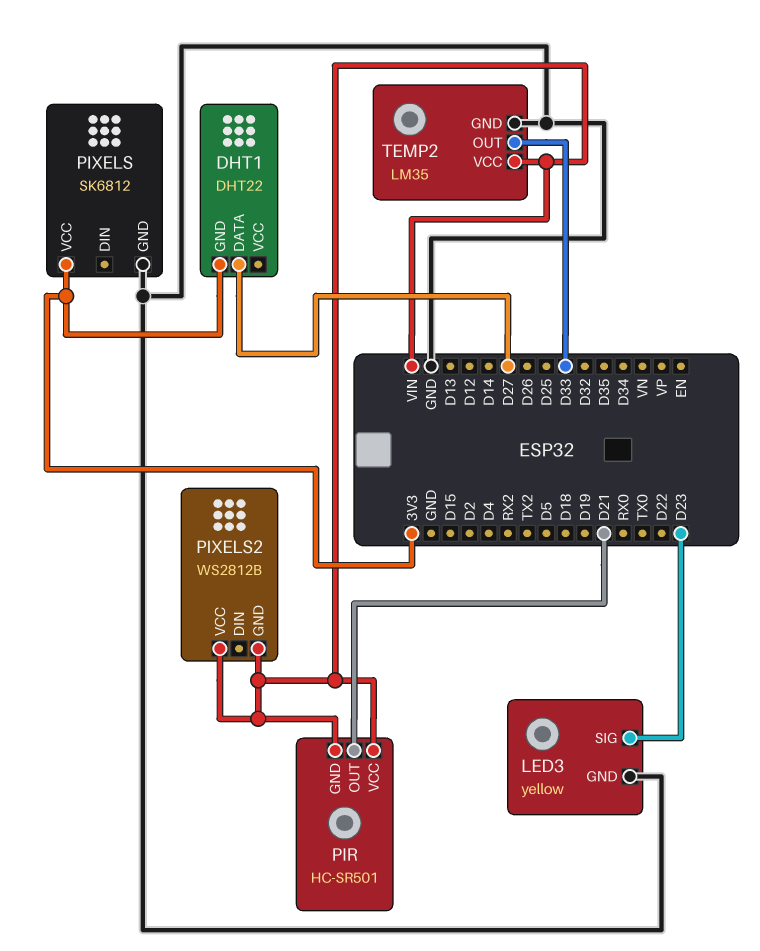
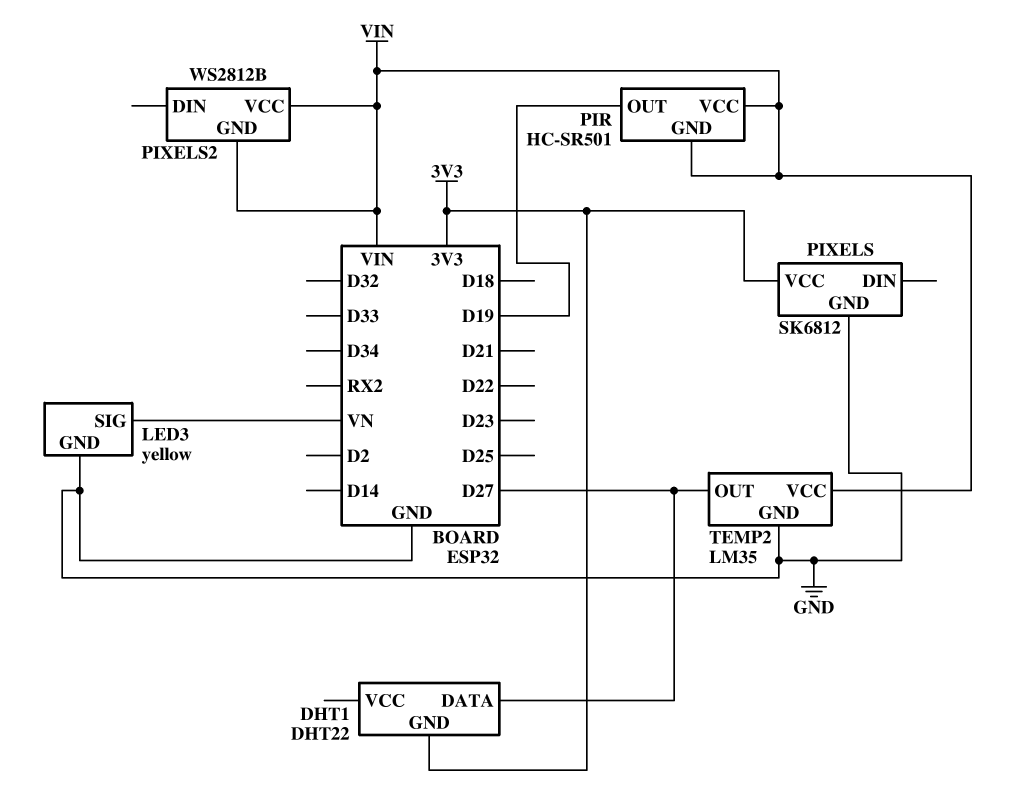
LED3 pin SIG: D23 -> VN
PIR pin OUT: D21 -> D19
TEMP2 pin OUT: D33 -> D27

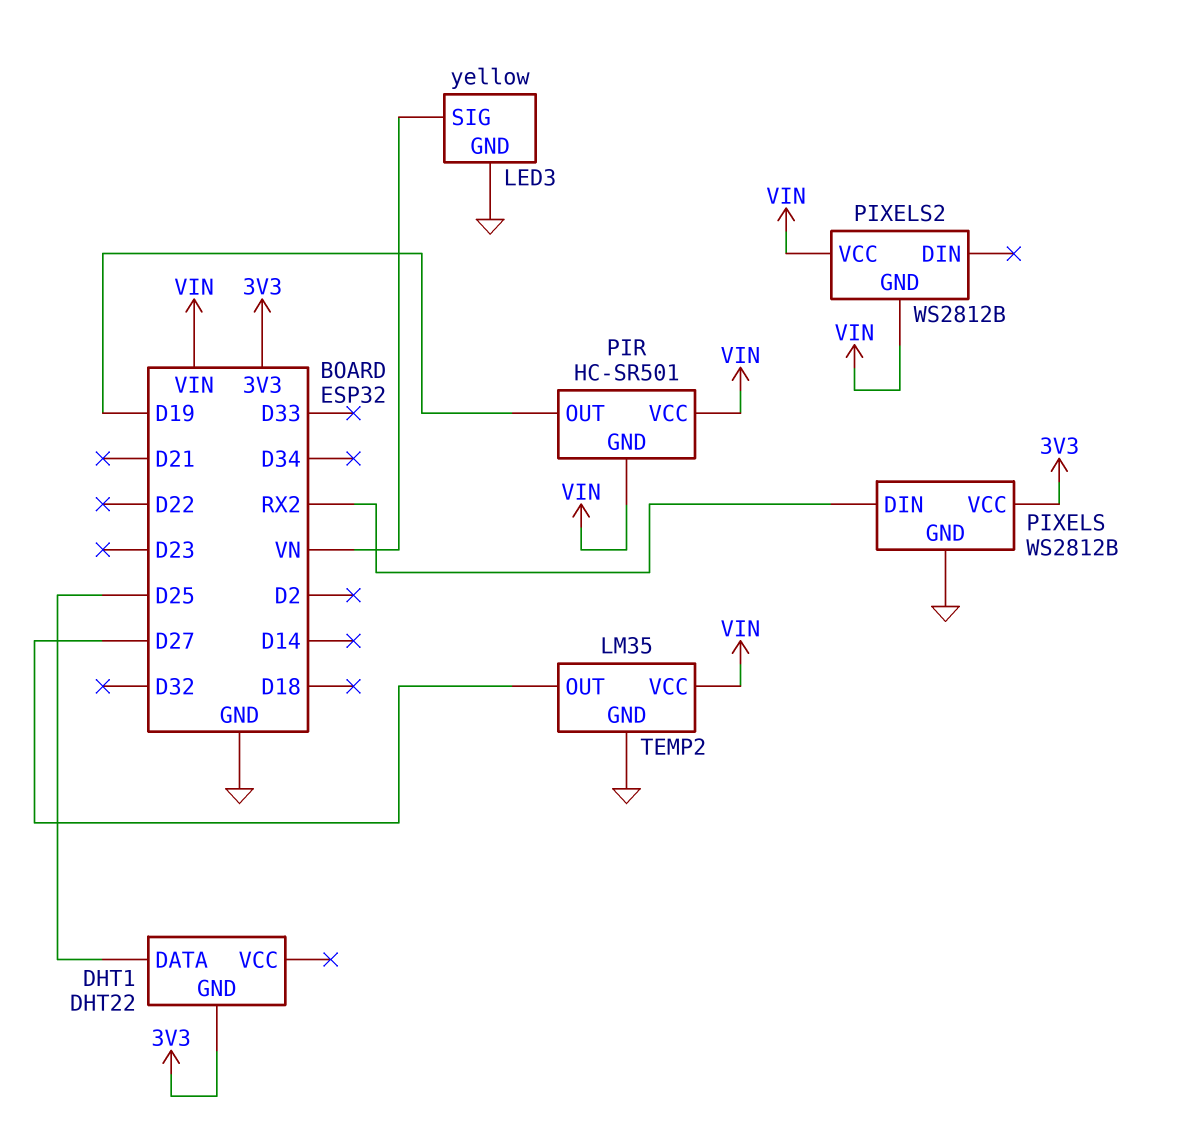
DHT1 pin DATA: D27 -> D25
PIXELS: SK6812 -> WS2812B
PIXELS pin DIN: none -> RX2

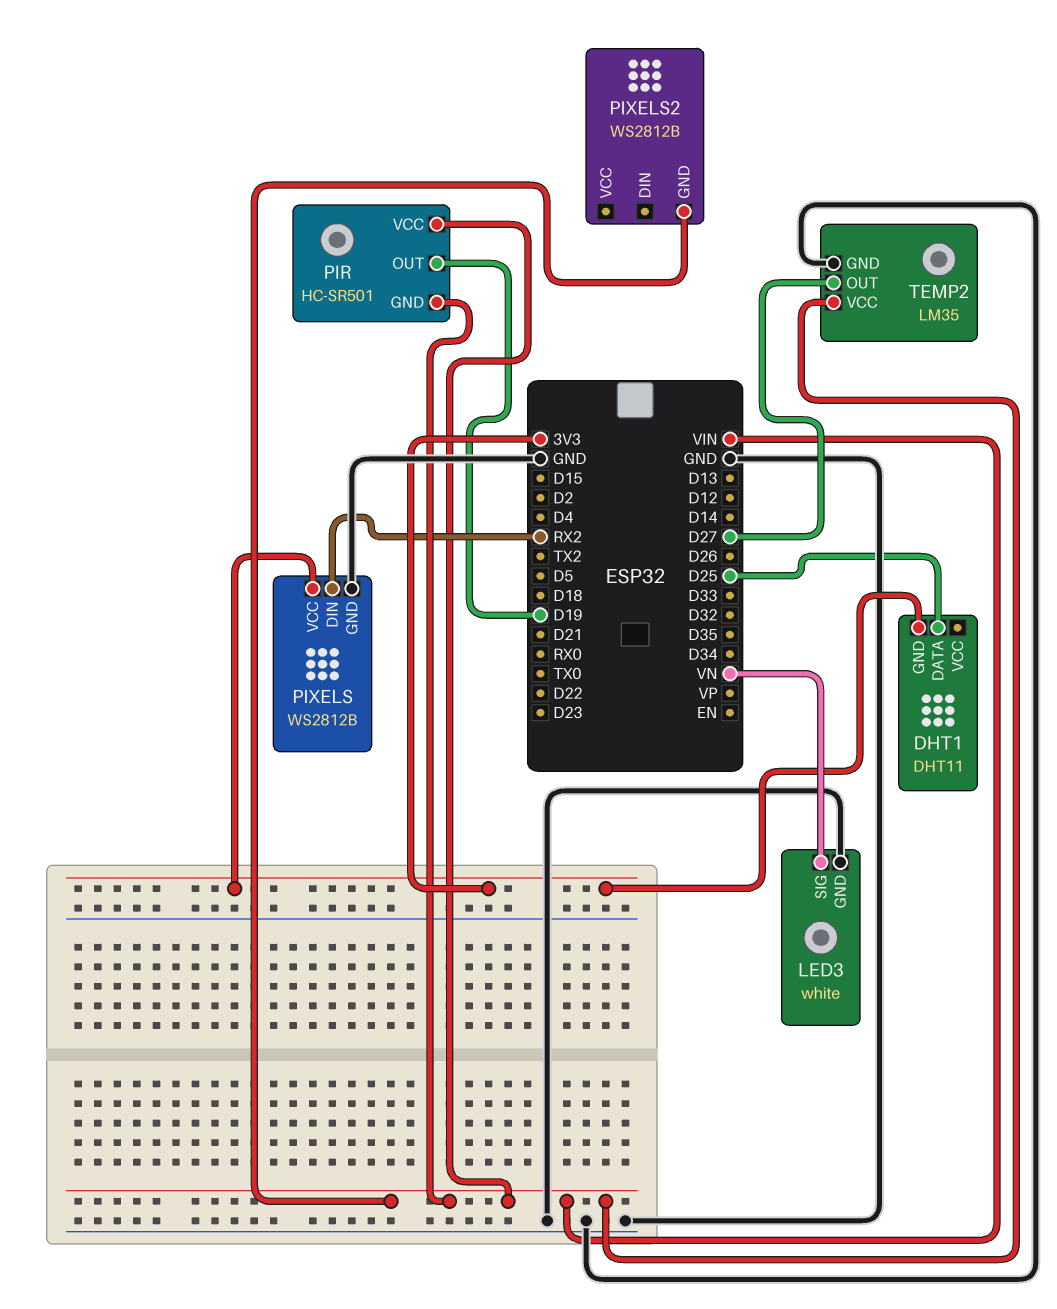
DHT1: DHT22 -> DHT11
LED3: yellow -> white
PIXELS2 pin VCC: VIN -> none

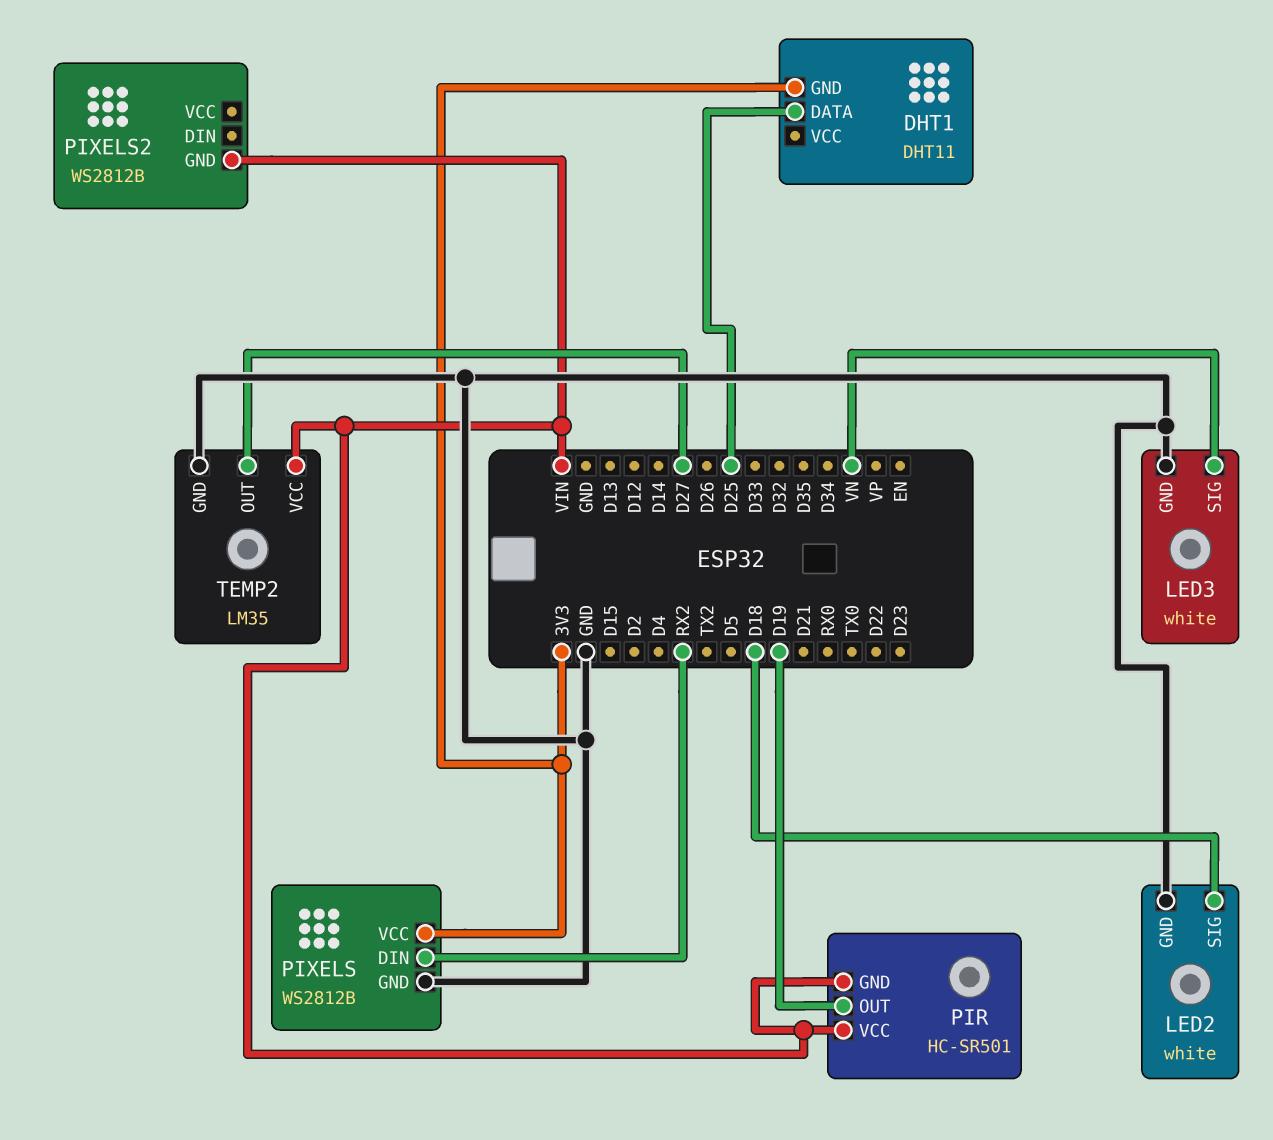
LED2: none -> white
LED2 pin GND: none -> GND
LED2 pin SIG: none -> D18

